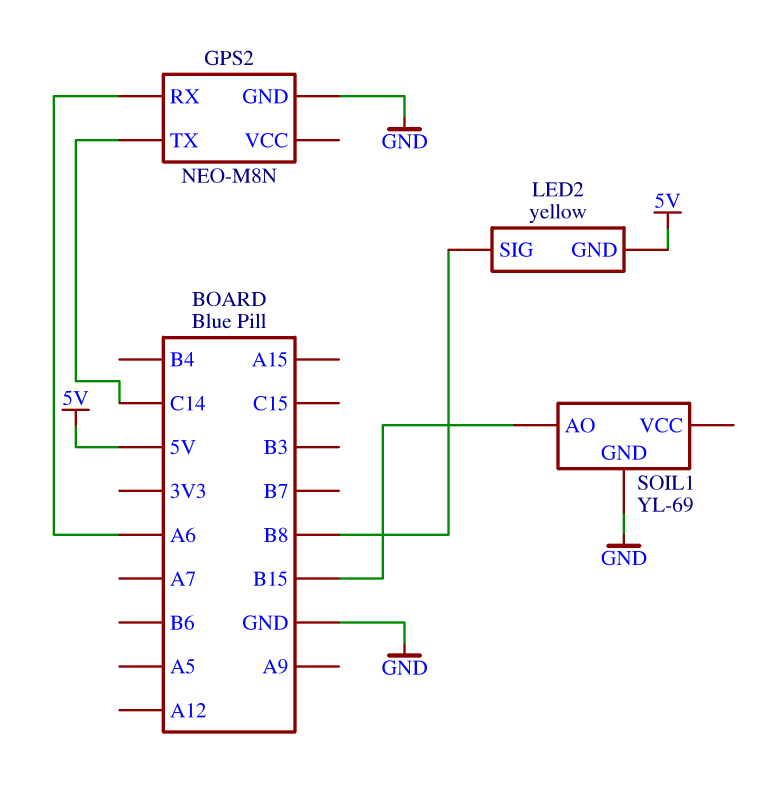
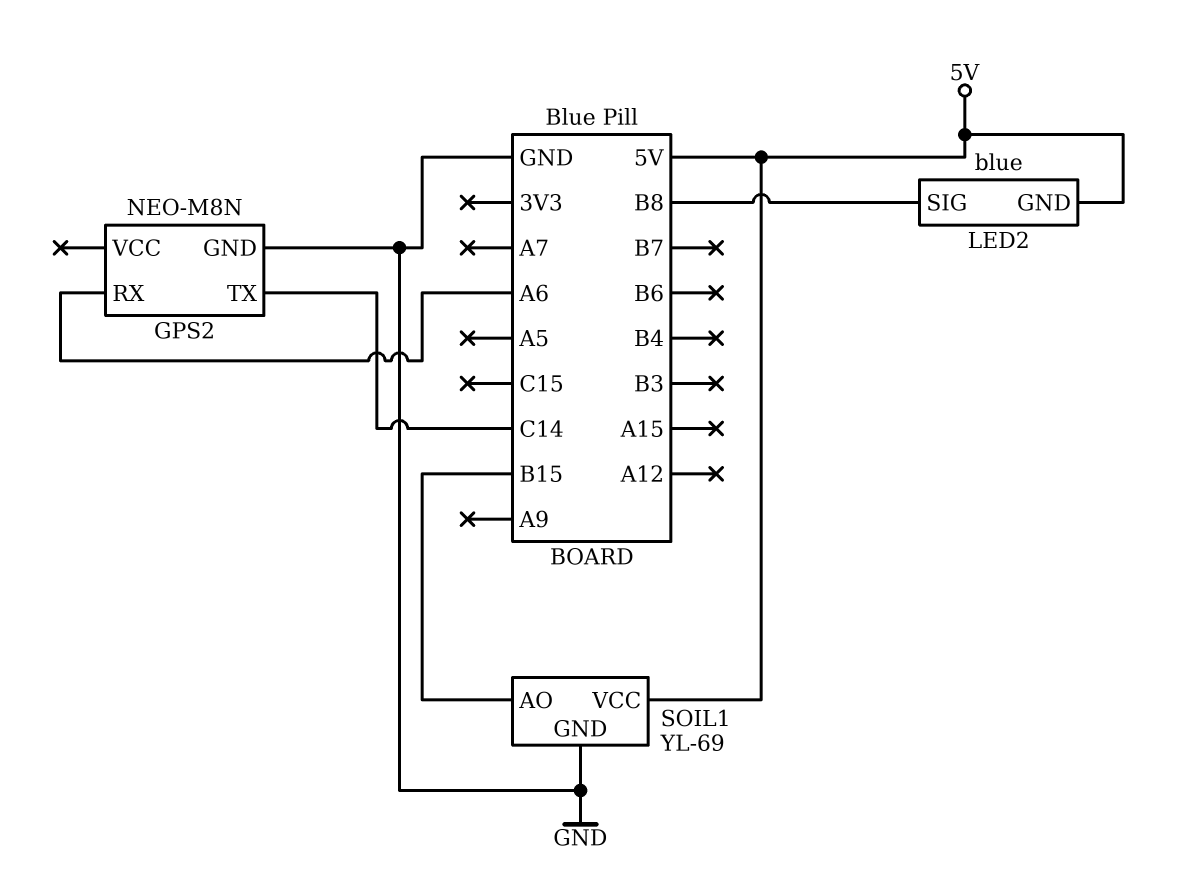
LED2: yellow -> blue
SOIL1 pin VCC: none -> 5V

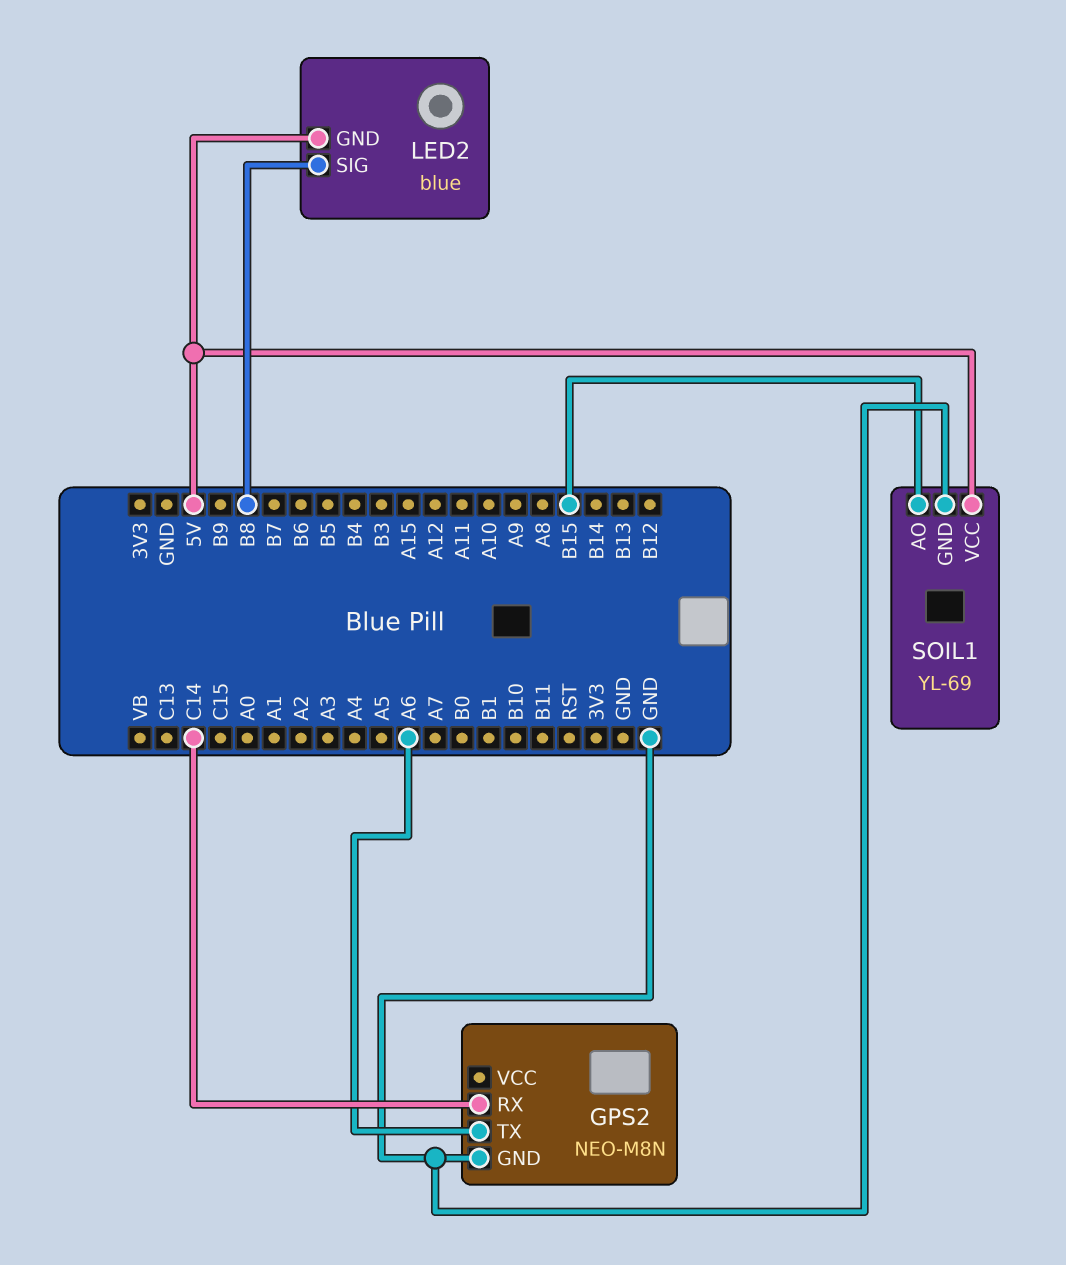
GPS2 pin RX: A6 -> C14
GPS2 pin TX: C14 -> A6

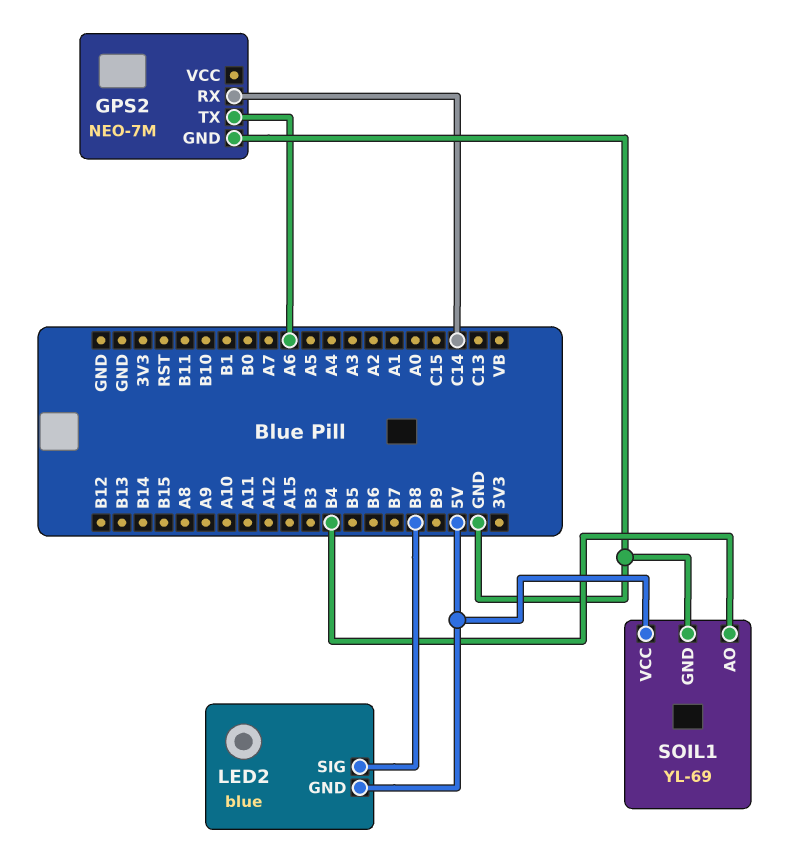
GPS2: NEO-M8N -> NEO-7M
SOIL1 pin AO: B15 -> B4

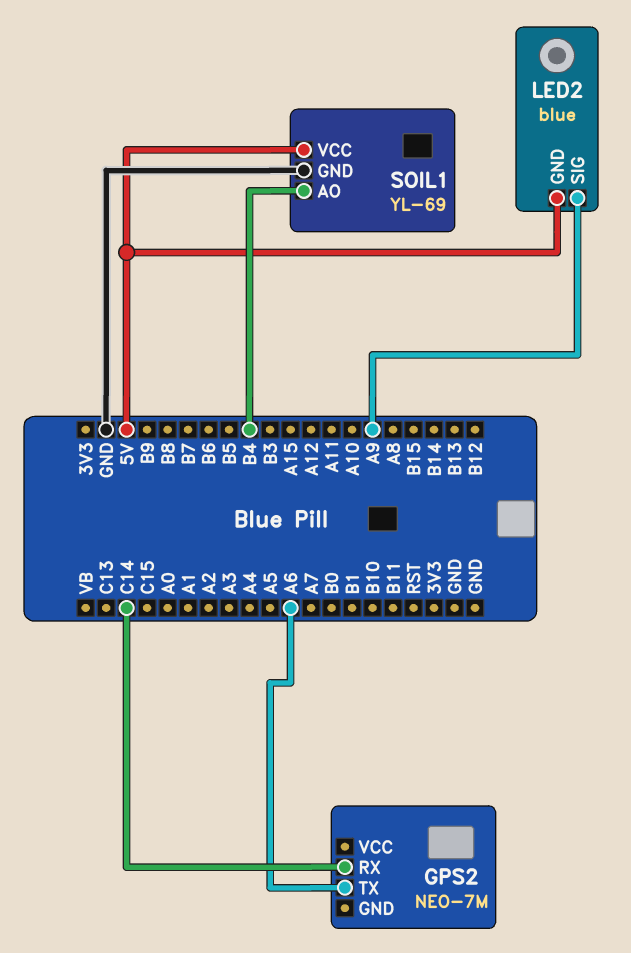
GPS2 pin GND: GND -> none
LED2 pin SIG: B8 -> A9

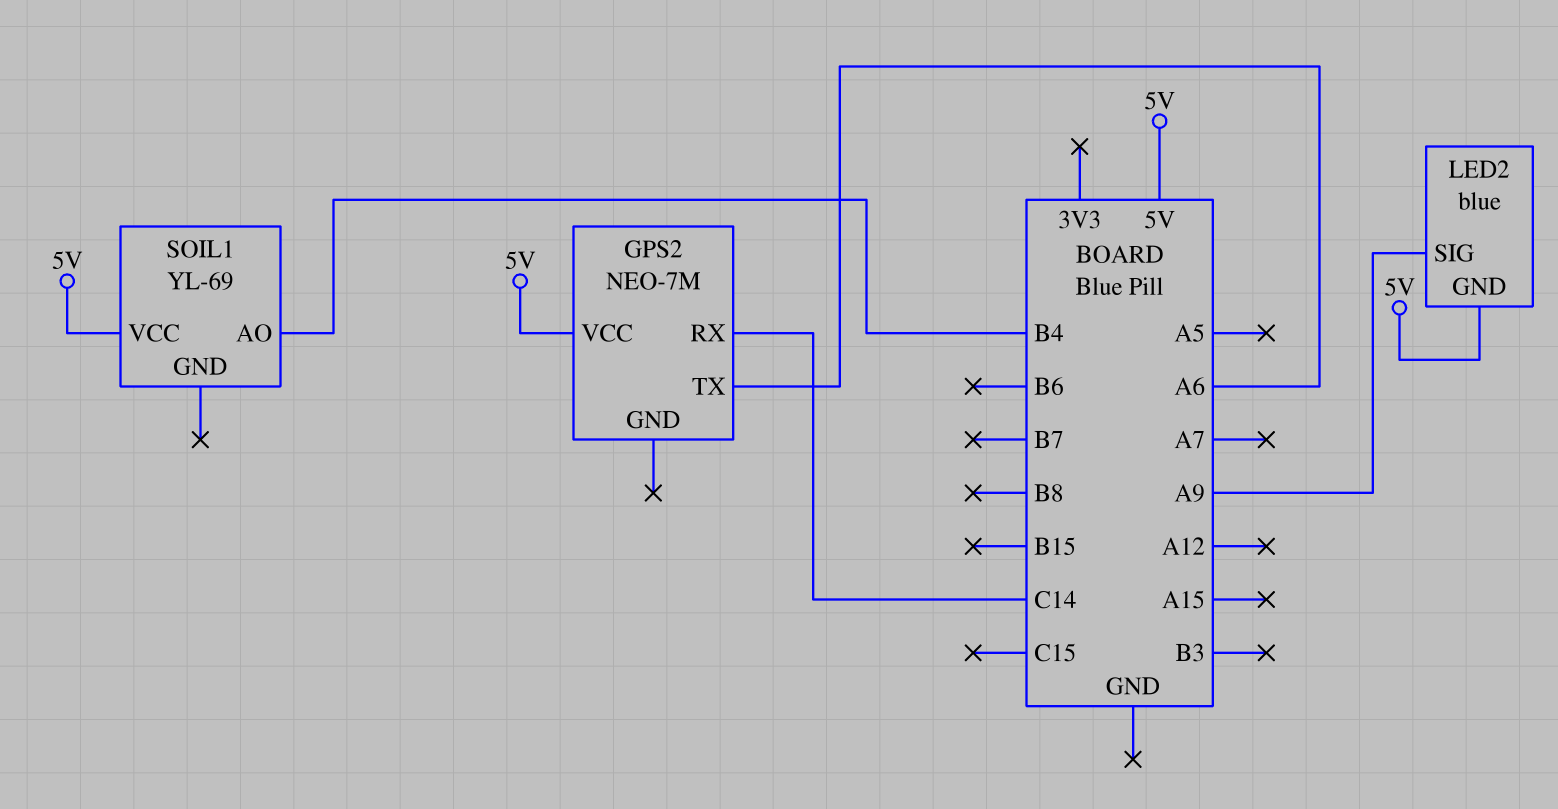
GPS2 pin VCC: none -> 5V
SOIL1 pin GND: GND -> none

